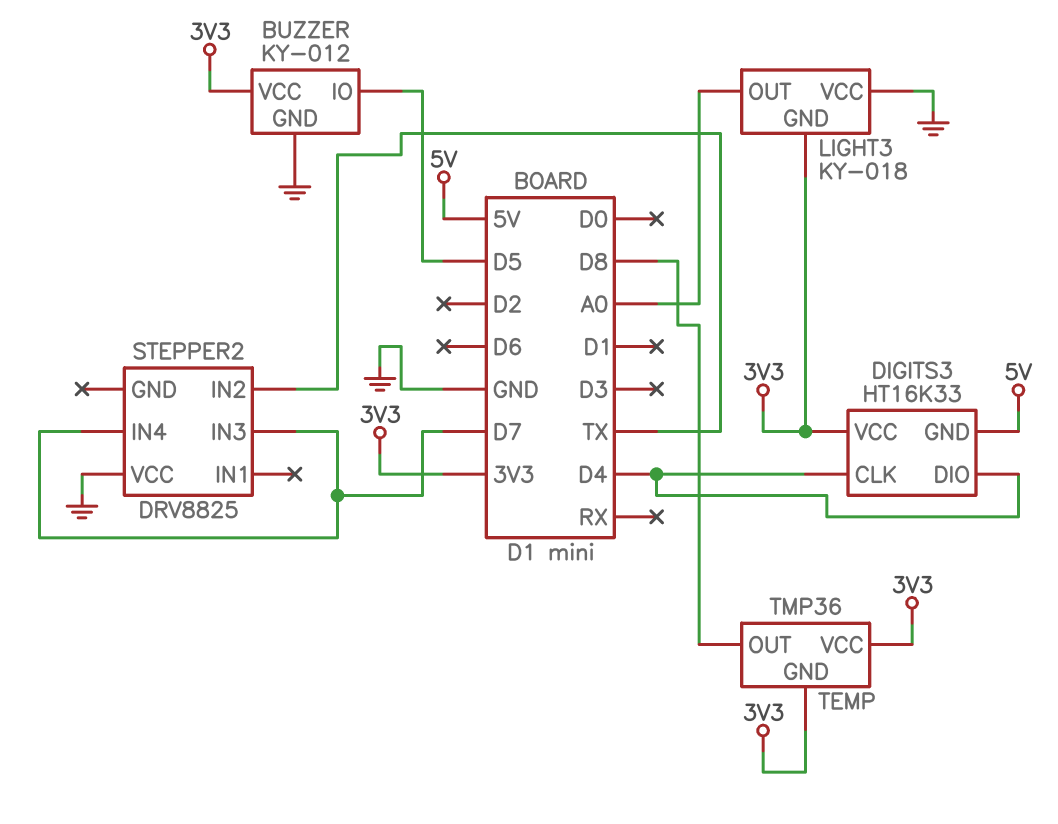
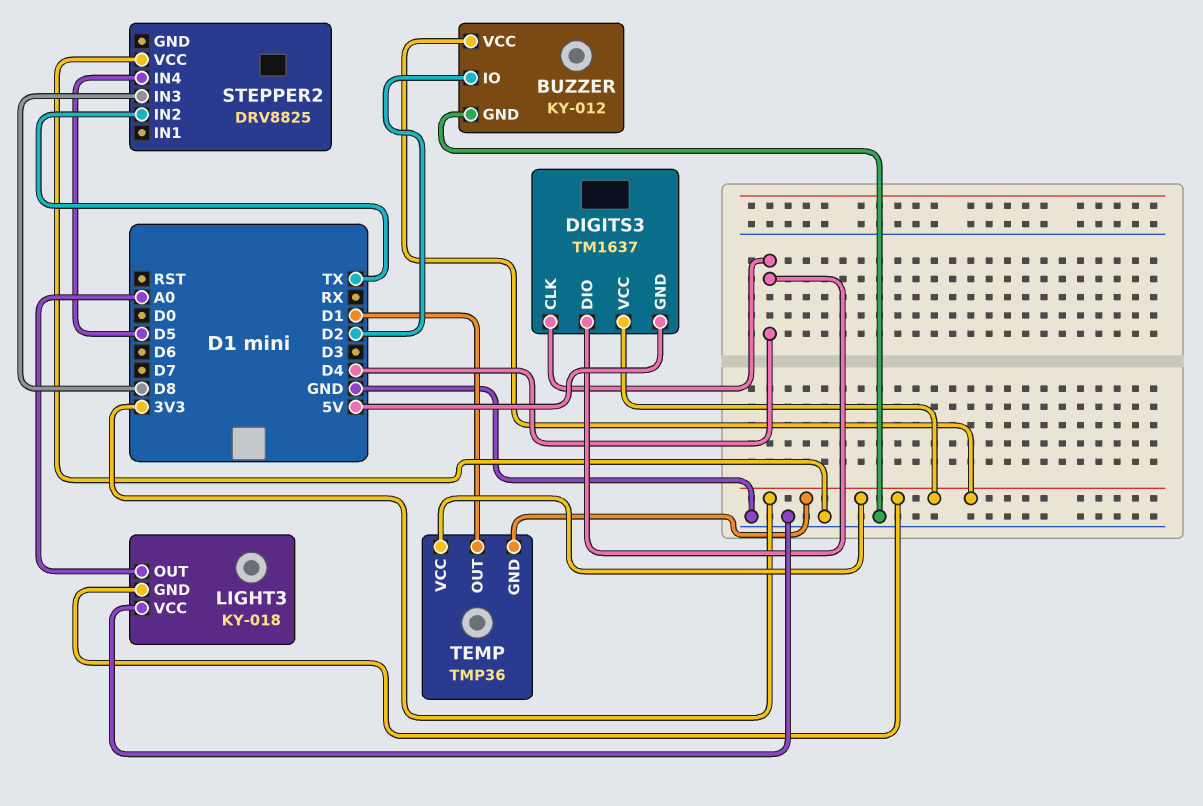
BUZZER pin IO: D5 -> D2
DIGITS3: HT16K33 -> TM1637
STEPPER2 pin IN3: D7 -> D8
STEPPER2 pin IN4: D7 -> D5
TEMP pin OUT: D8 -> D1

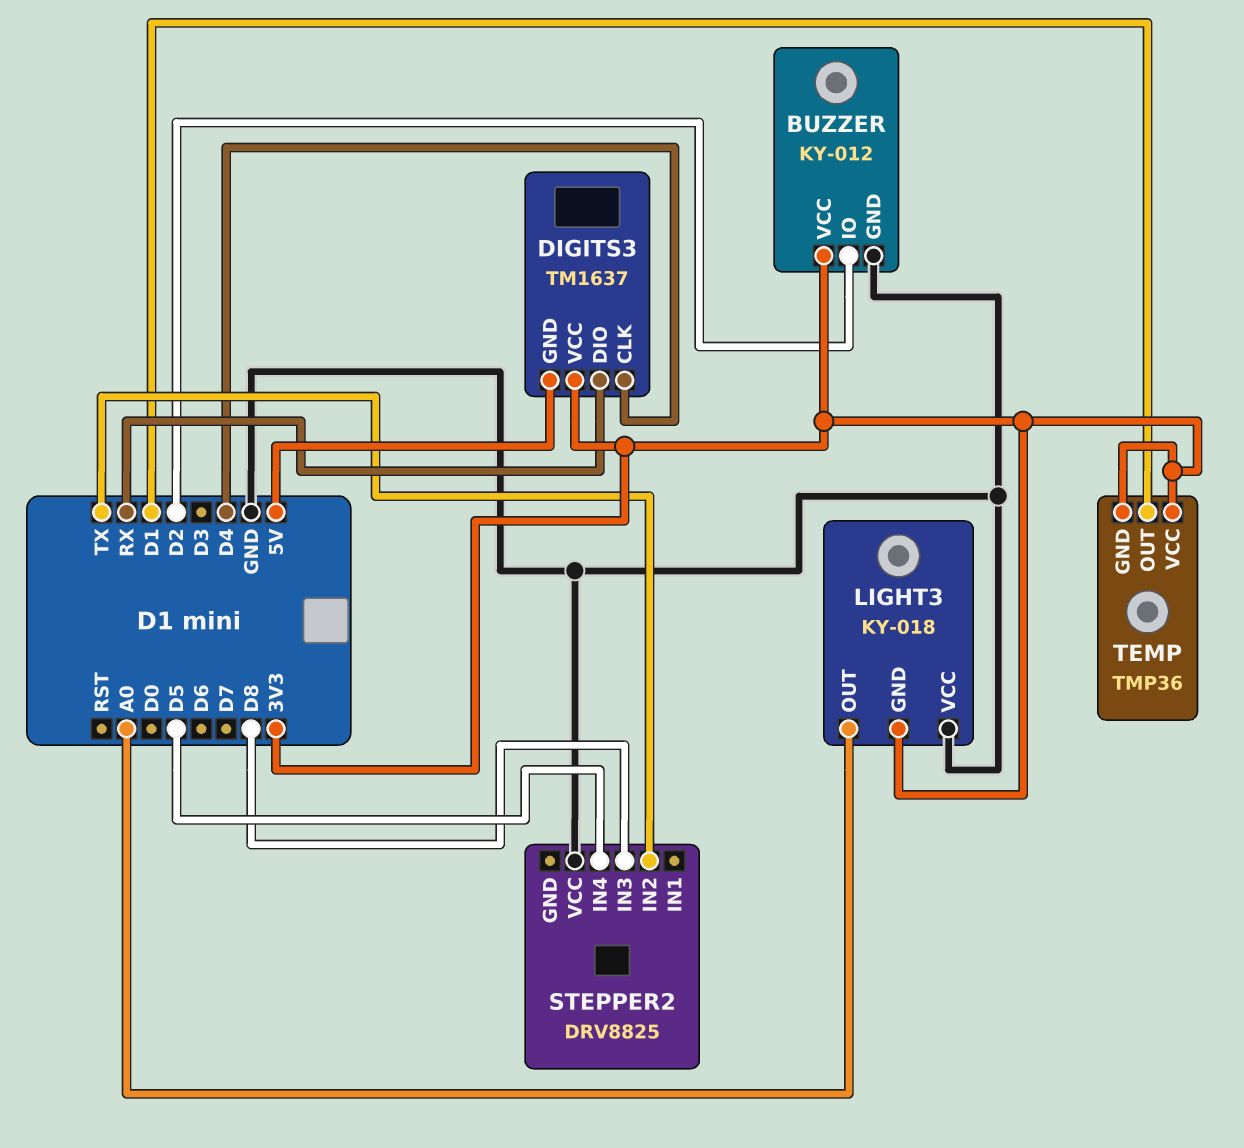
DIGITS3 pin DIO: D4 -> RX

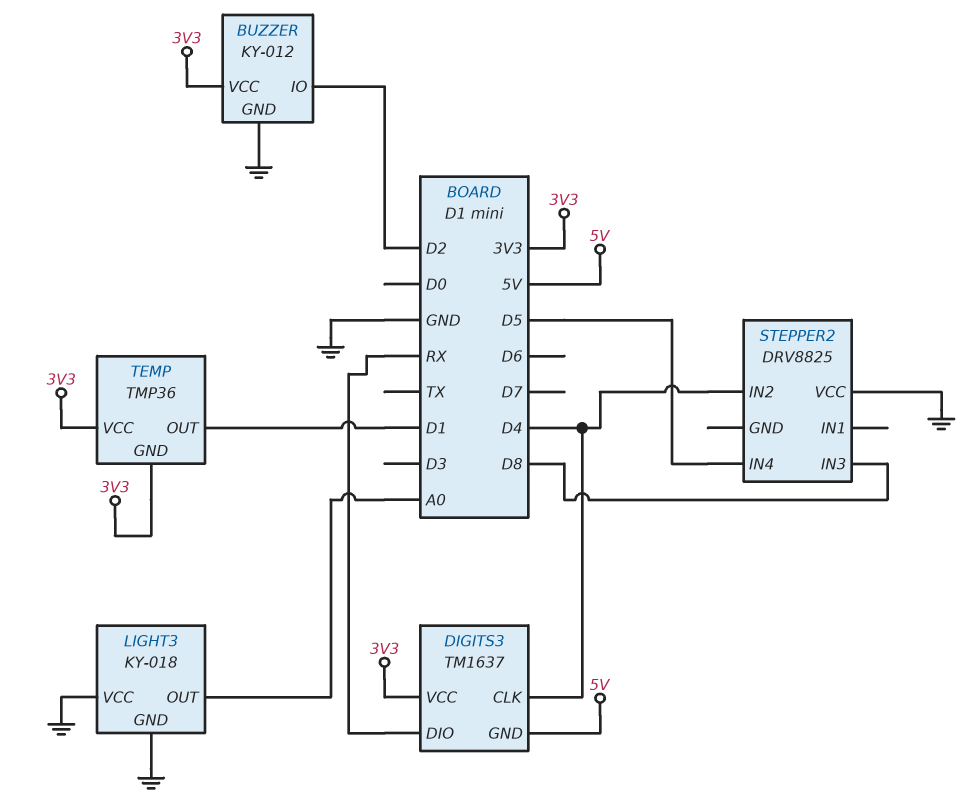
LIGHT3 pin GND: 3V3 -> GND
STEPPER2 pin IN2: TX -> D4

